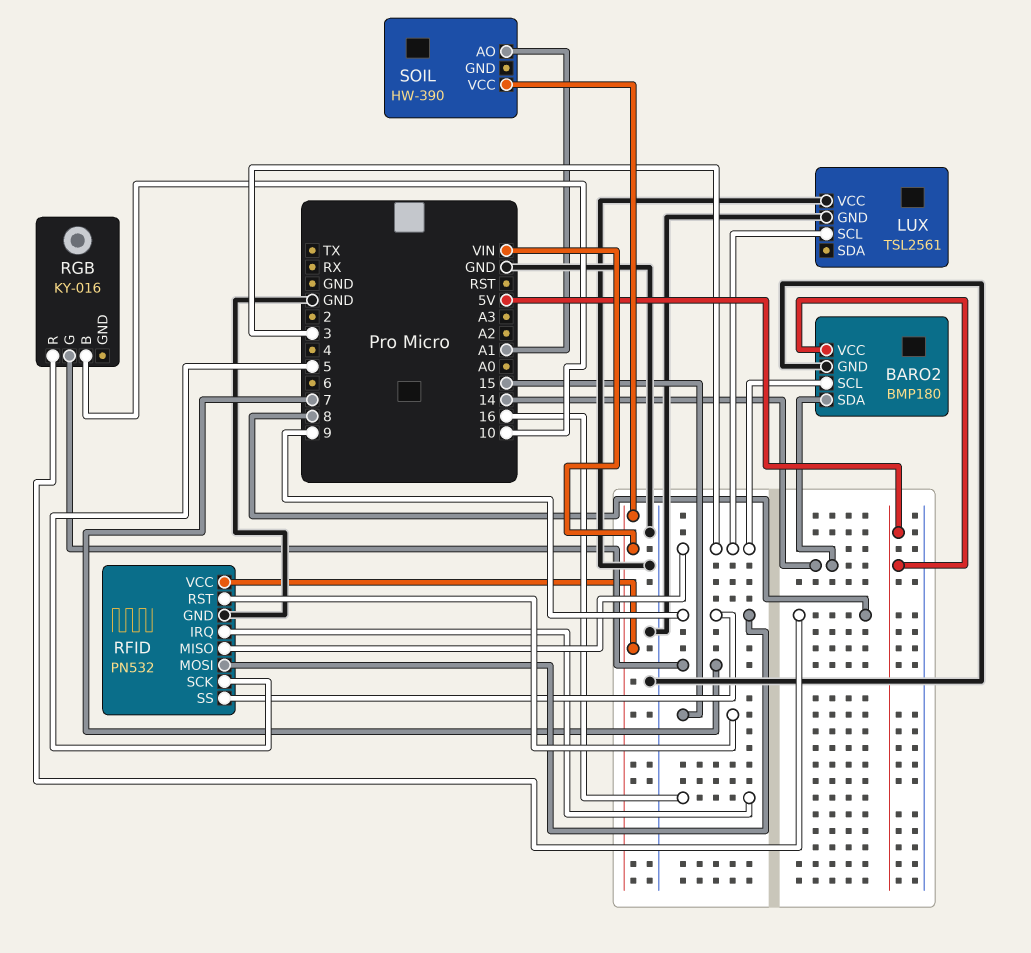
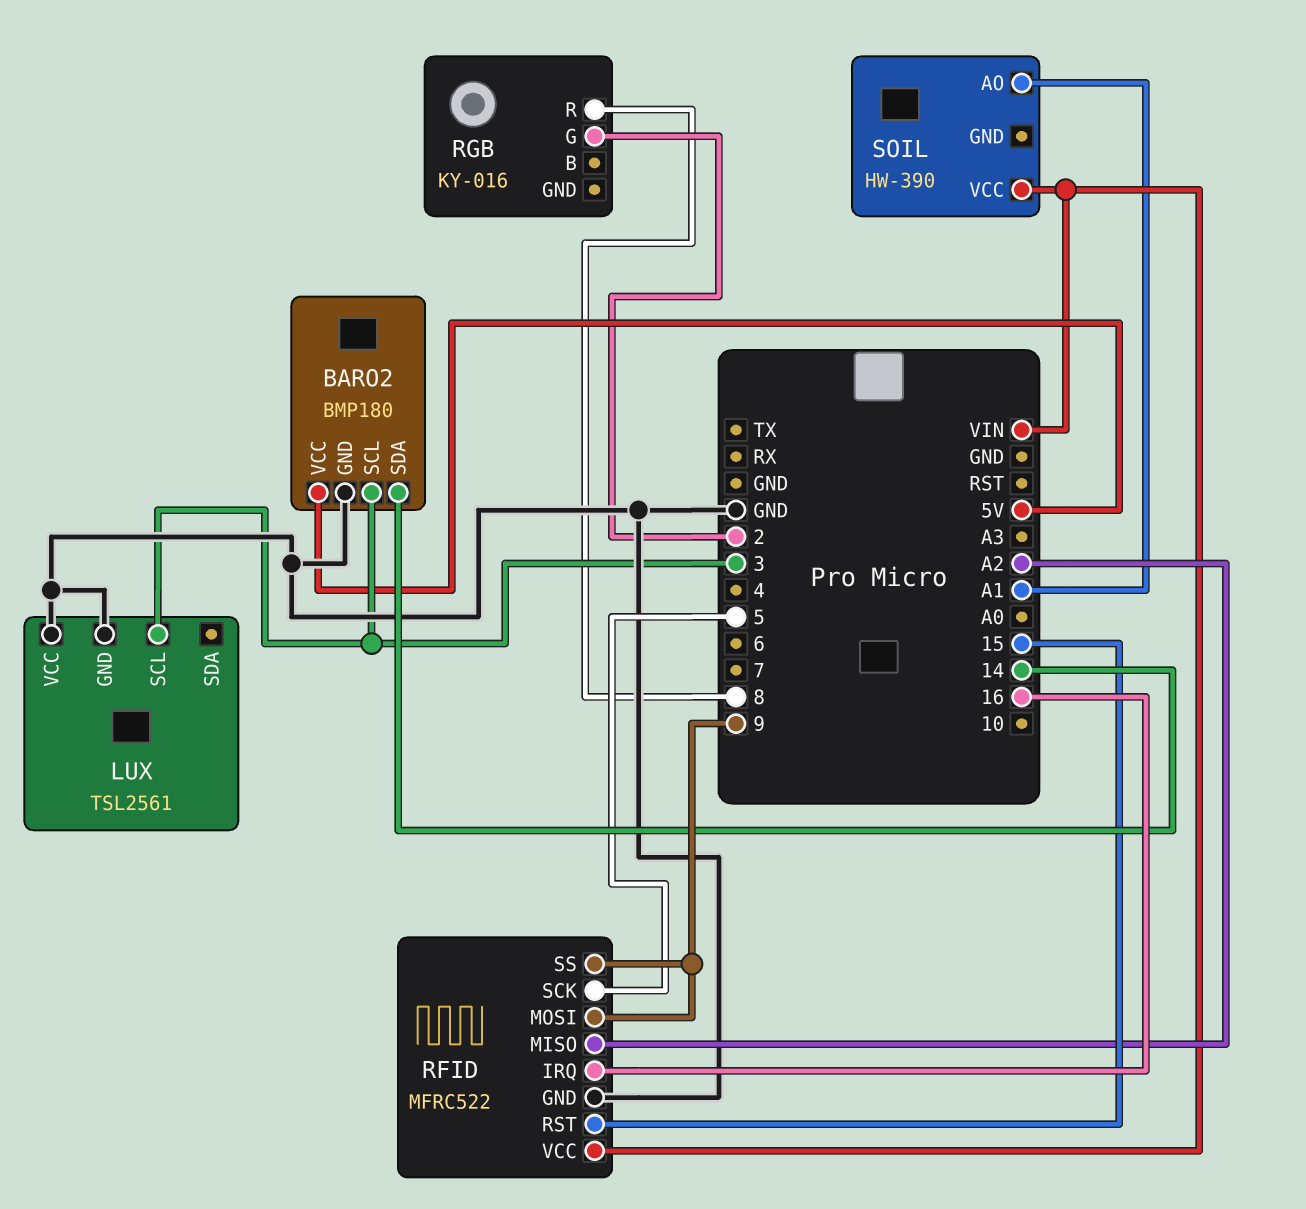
RFID: PN532 -> MFRC522
RFID pin MISO: 3 -> A2
RGB pin B: 10 -> none
RGB pin G: 7 -> 2

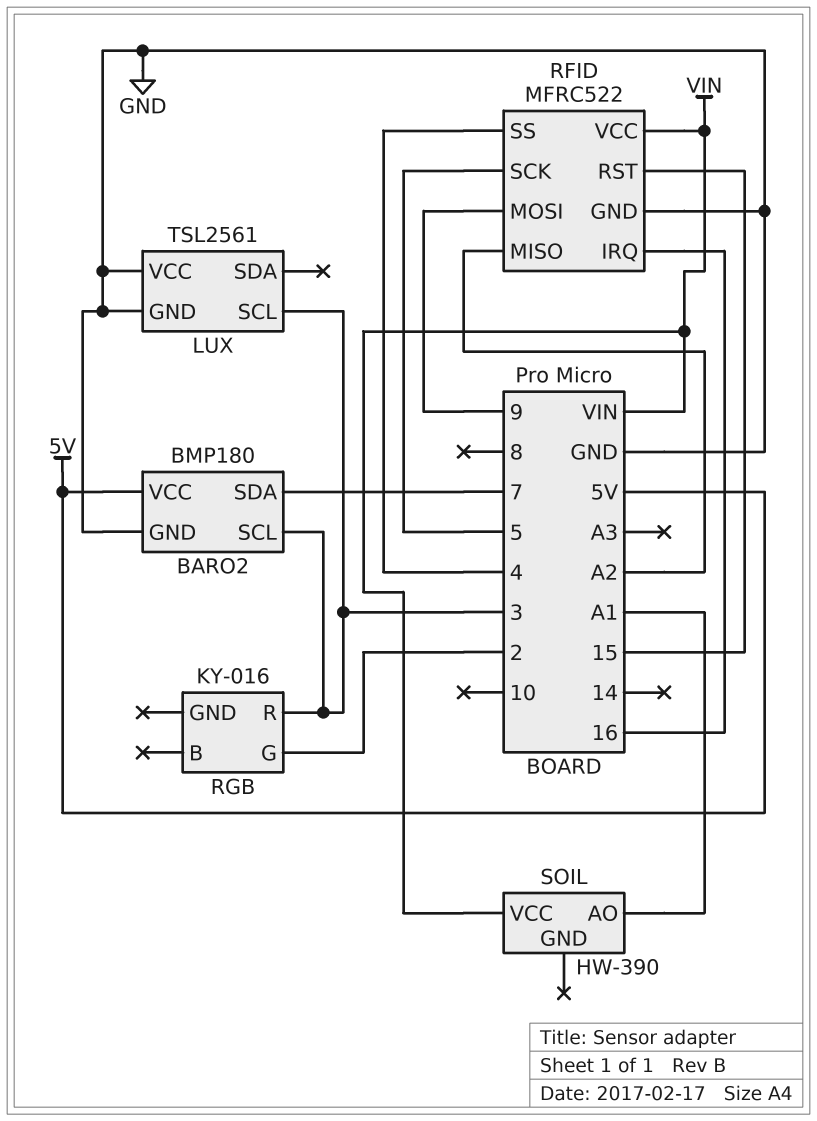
BARO2 pin SDA: 14 -> 7
RFID pin SS: 9 -> 4
RGB pin R: 8 -> 3

